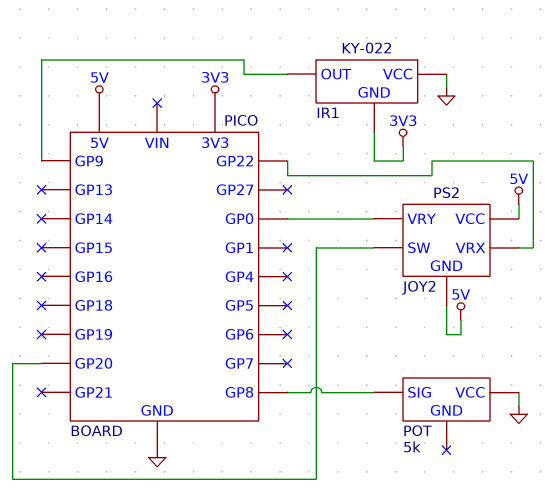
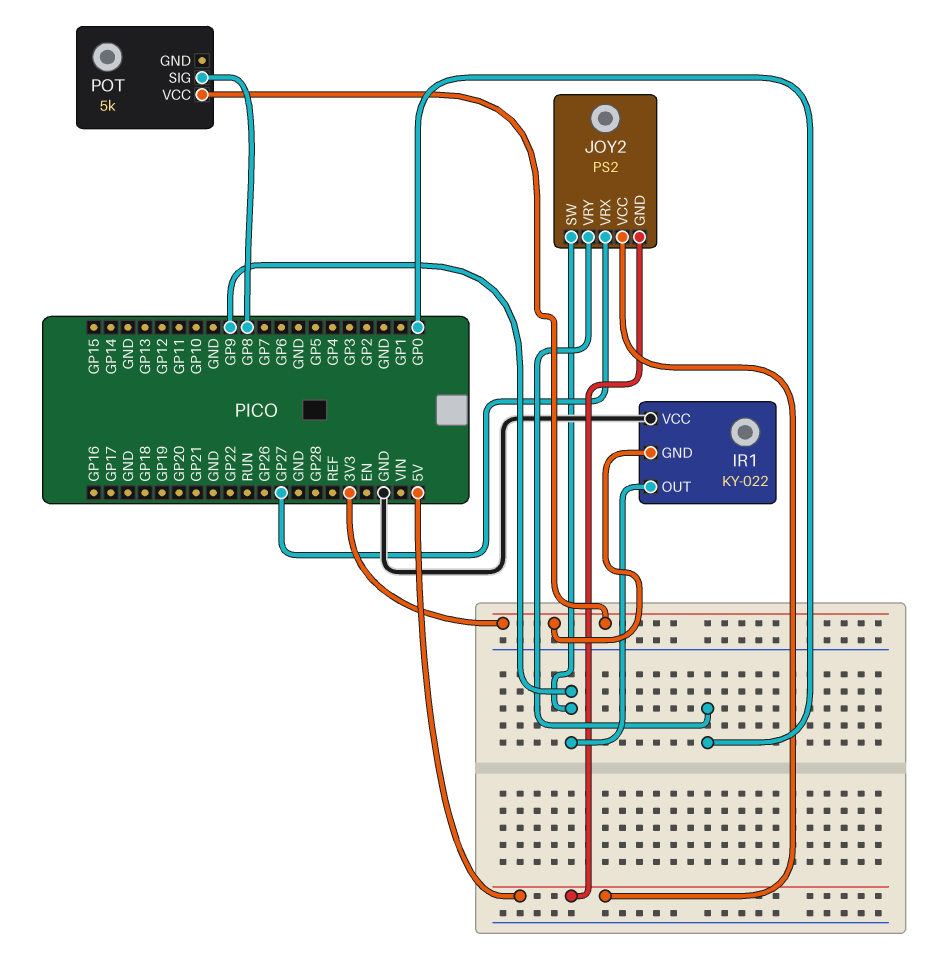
JOY2 pin SW: GP20 -> GP9
JOY2 pin VRX: GP22 -> GP27
POT pin VCC: GND -> 3V3

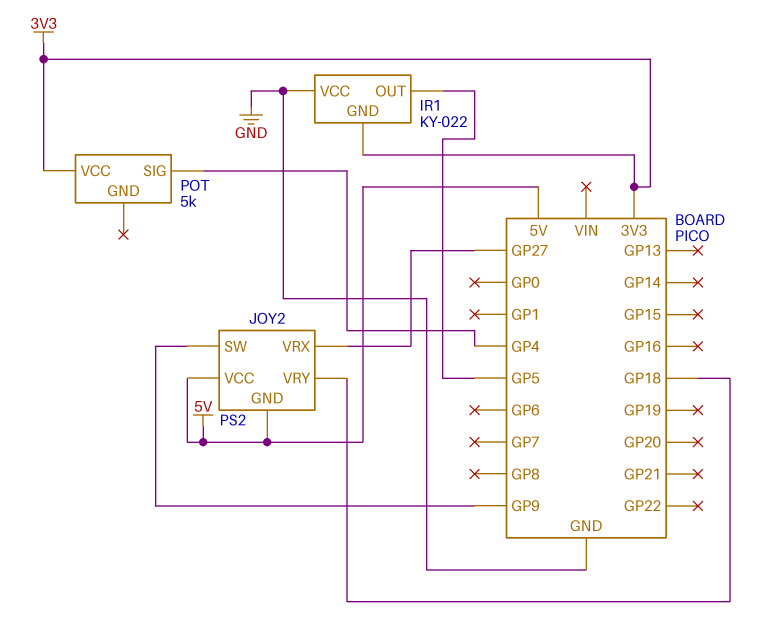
IR1 pin OUT: GP9 -> GP5
JOY2 pin VRY: GP0 -> GP18
POT pin SIG: GP8 -> GP4

